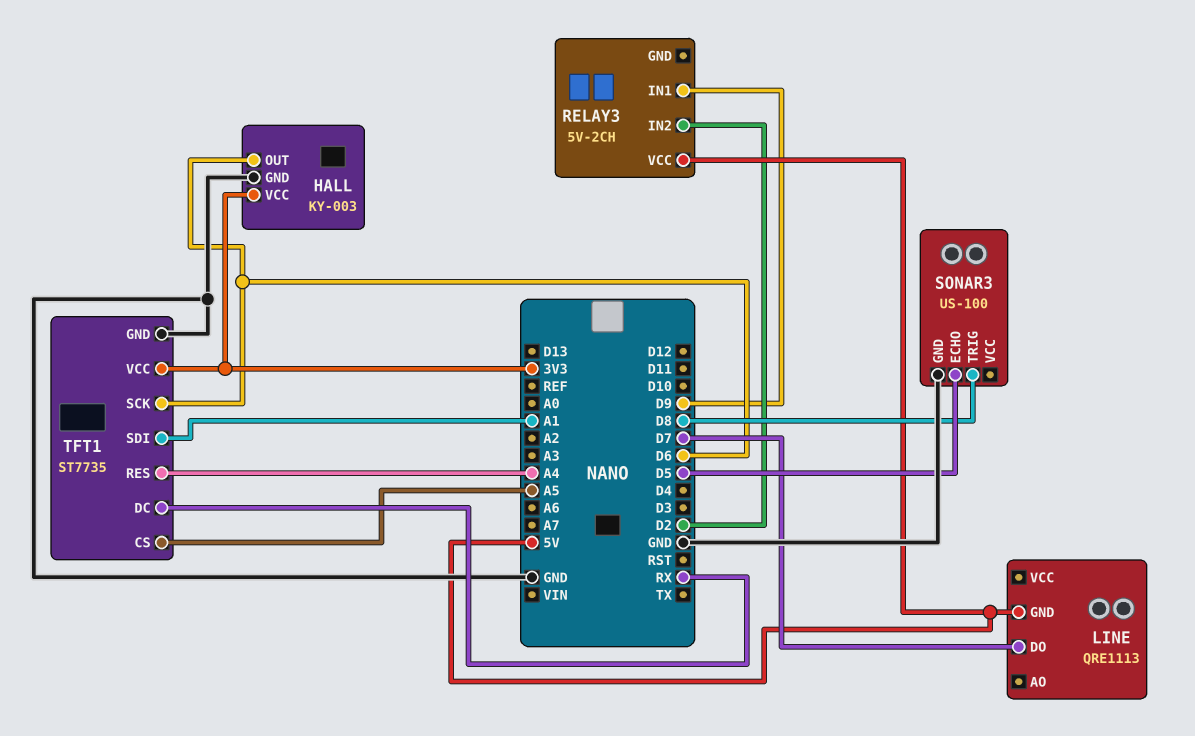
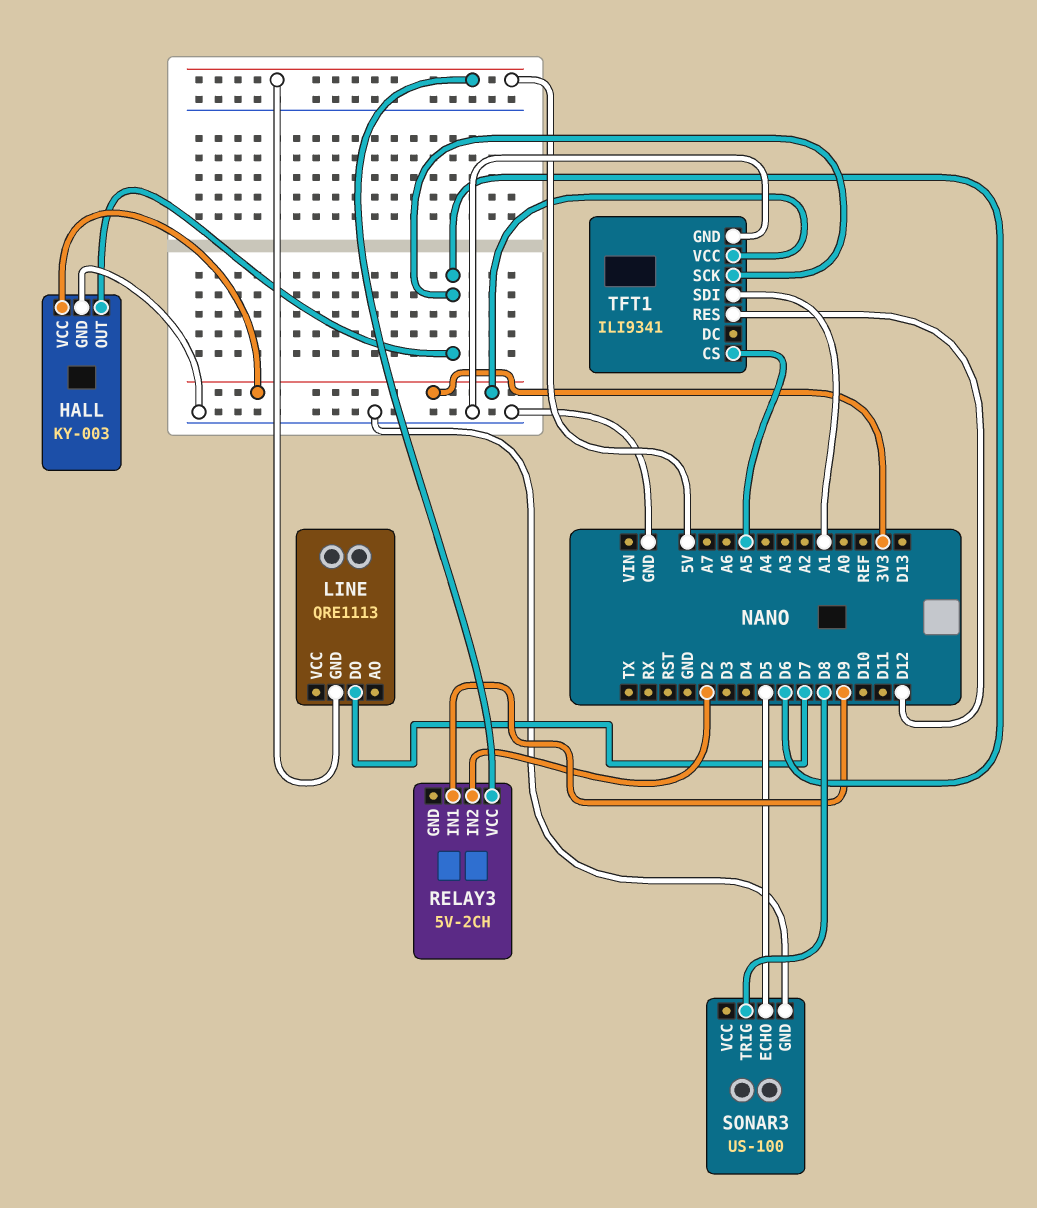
TFT1: ST7735 -> ILI9341
TFT1 pin DC: RX -> none
TFT1 pin RES: A4 -> D12

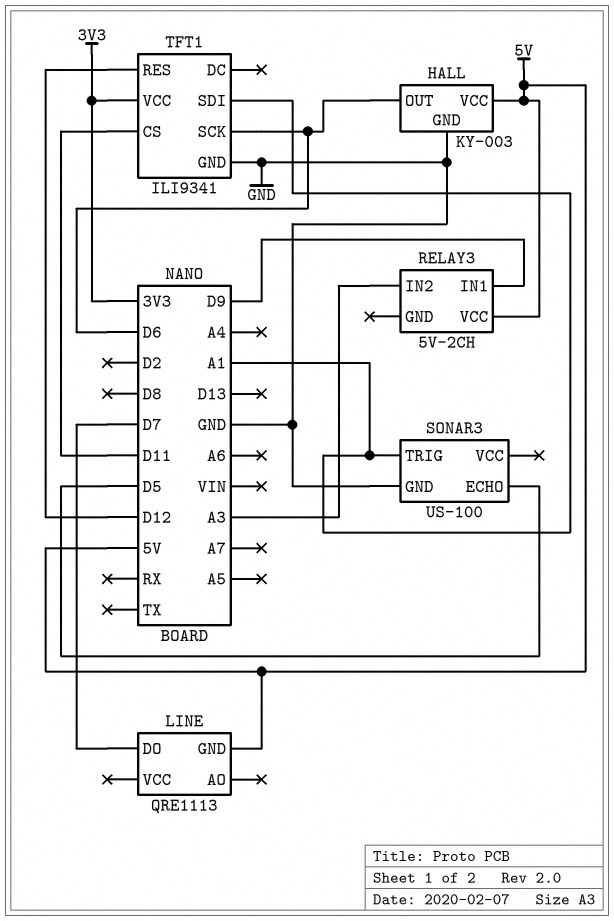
HALL pin VCC: 3V3 -> 5V
RELAY3 pin IN2: D2 -> A3
SONAR3 pin TRIG: D8 -> A1
TFT1 pin CS: A5 -> D11

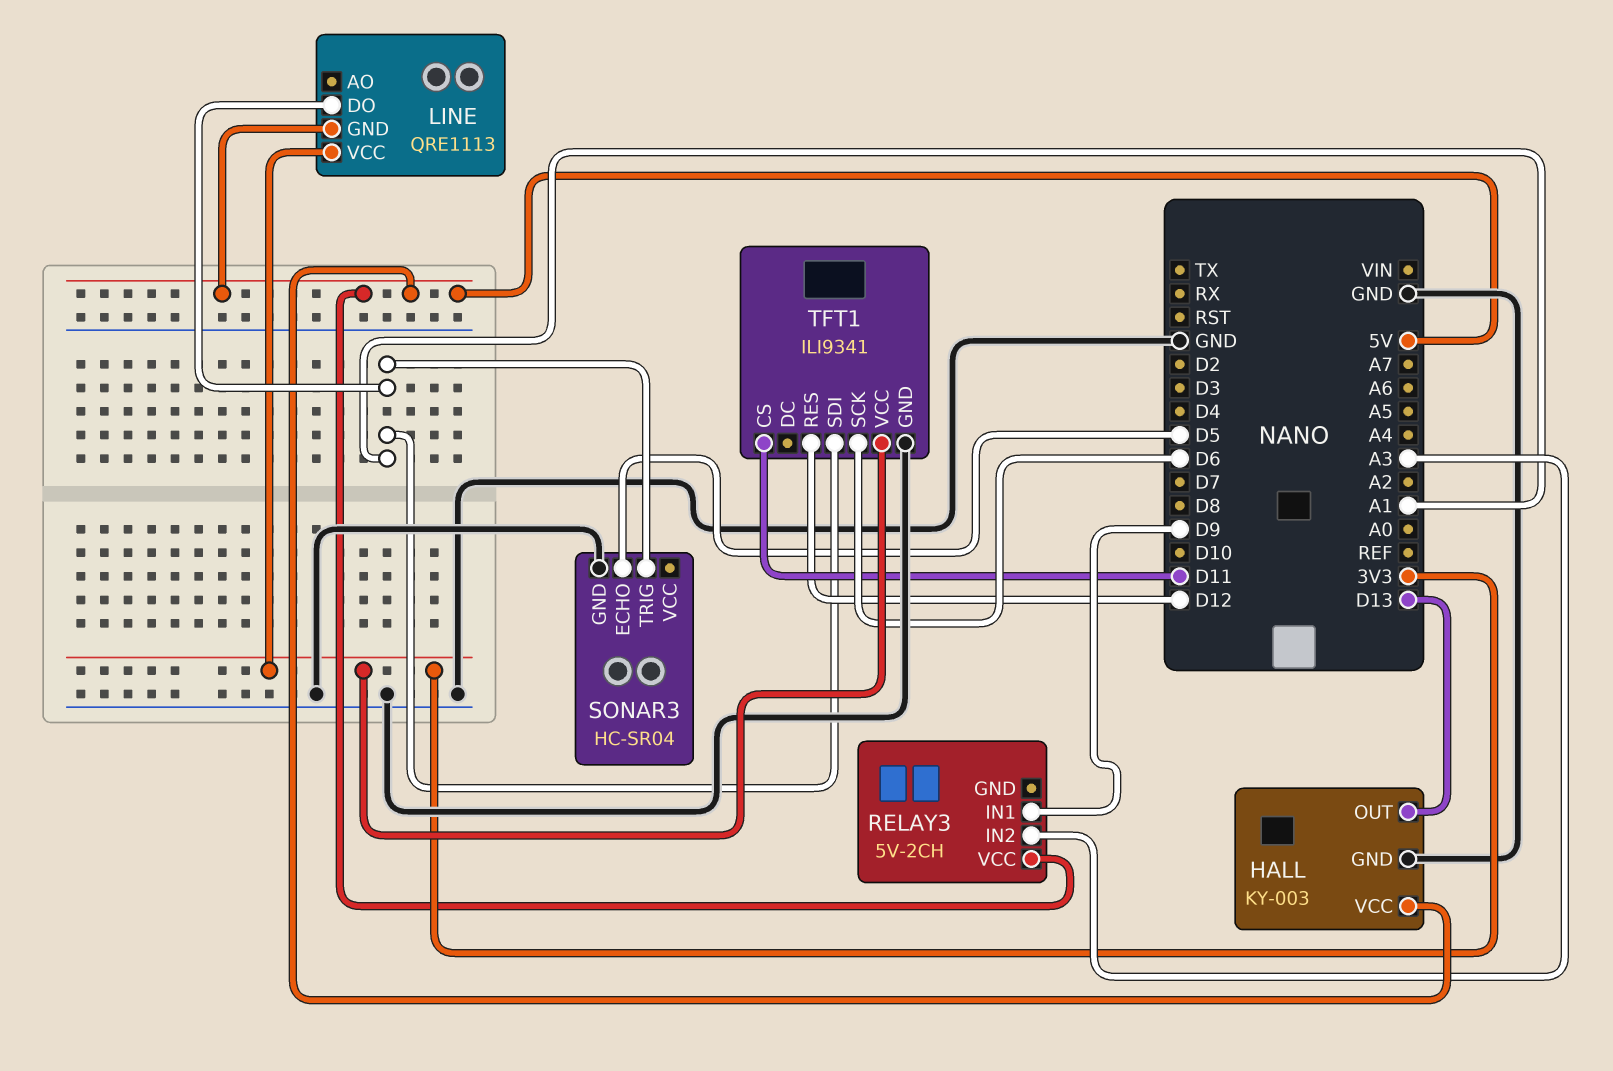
HALL pin OUT: D6 -> D13
LINE pin DO: D7 -> A1
LINE pin VCC: none -> 3V3
SONAR3: US-100 -> HC-SR04

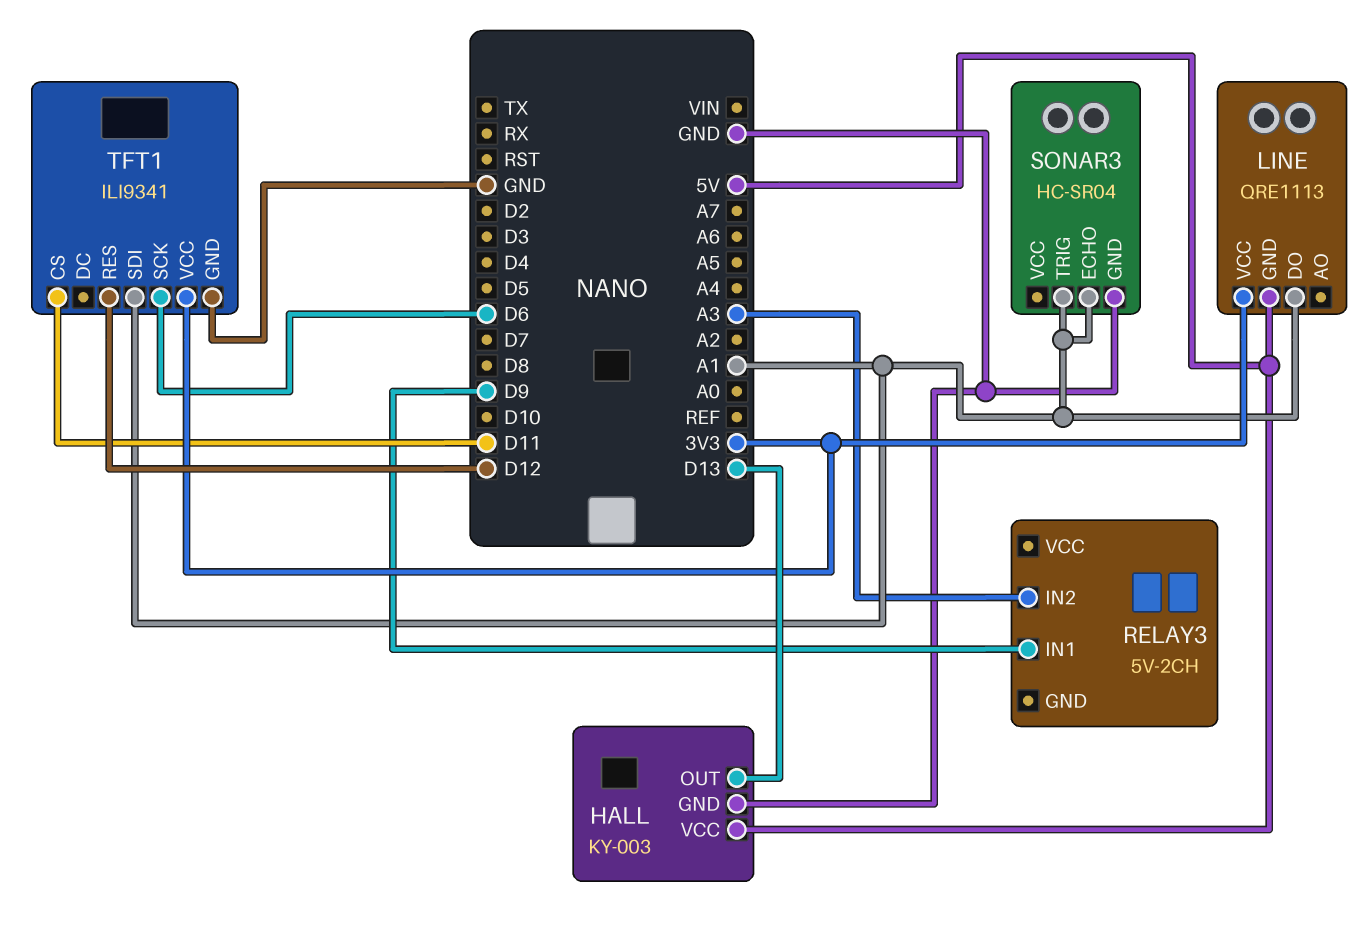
RELAY3 pin VCC: 5V -> none
SONAR3 pin ECHO: D5 -> A1

